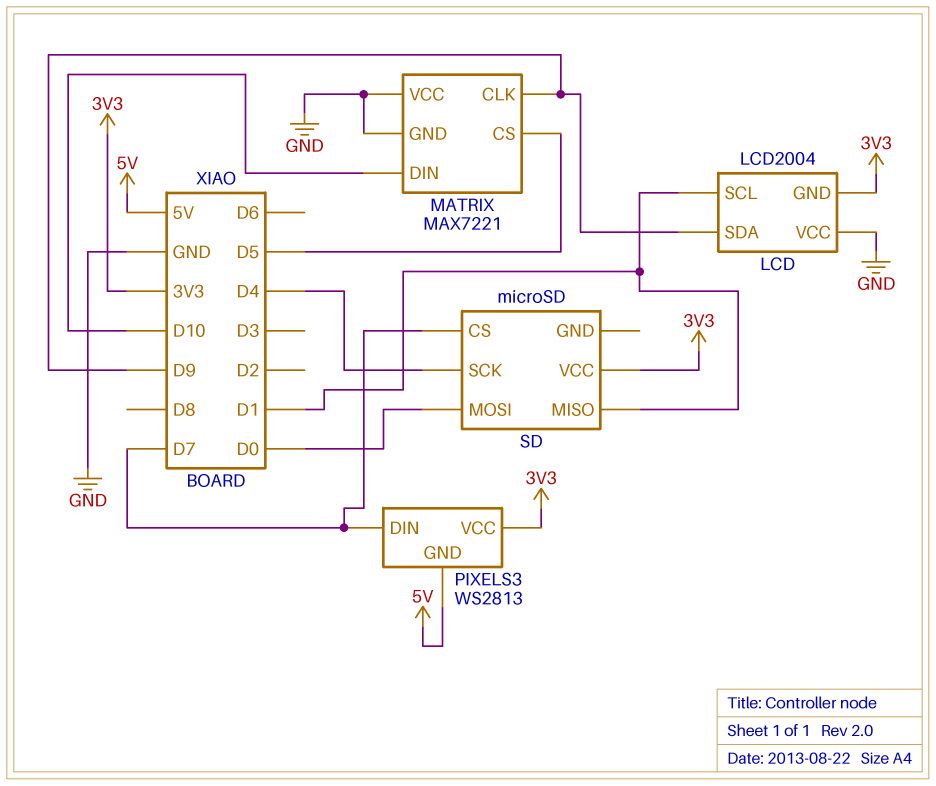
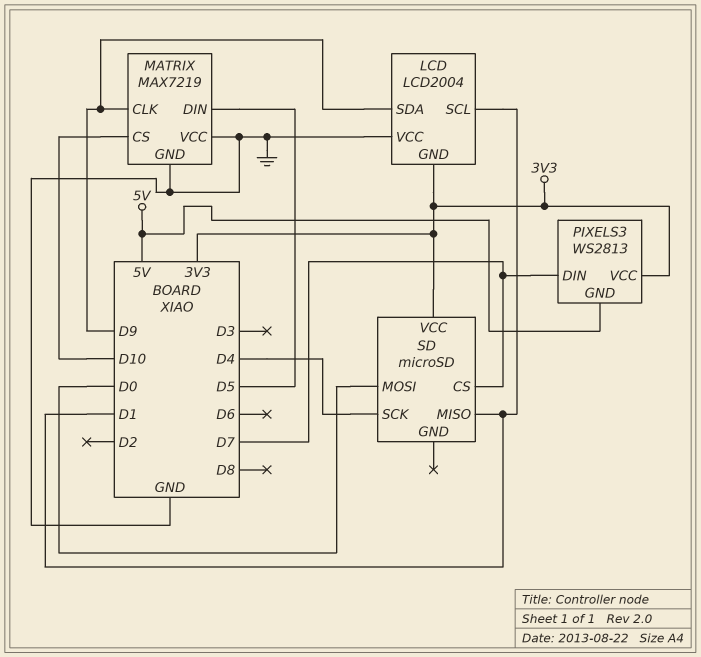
MATRIX: MAX7221 -> MAX7219
MATRIX pin CS: D5 -> D10
MATRIX pin DIN: D10 -> D5

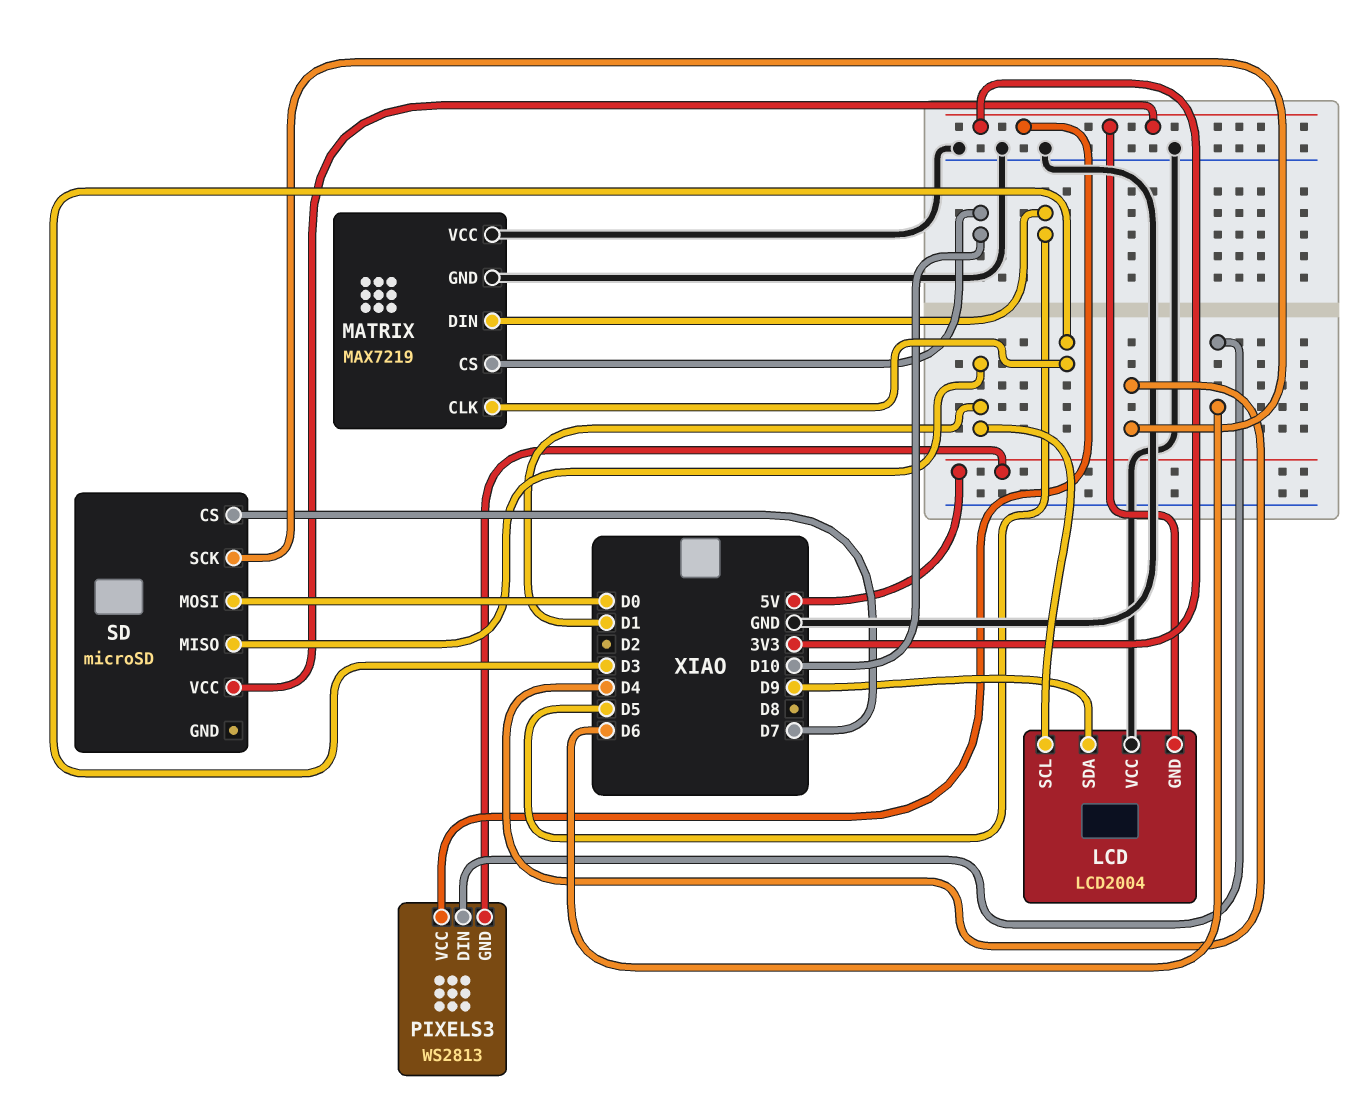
MATRIX pin CLK: D9 -> D3
PIXELS3 pin DIN: D7 -> D6

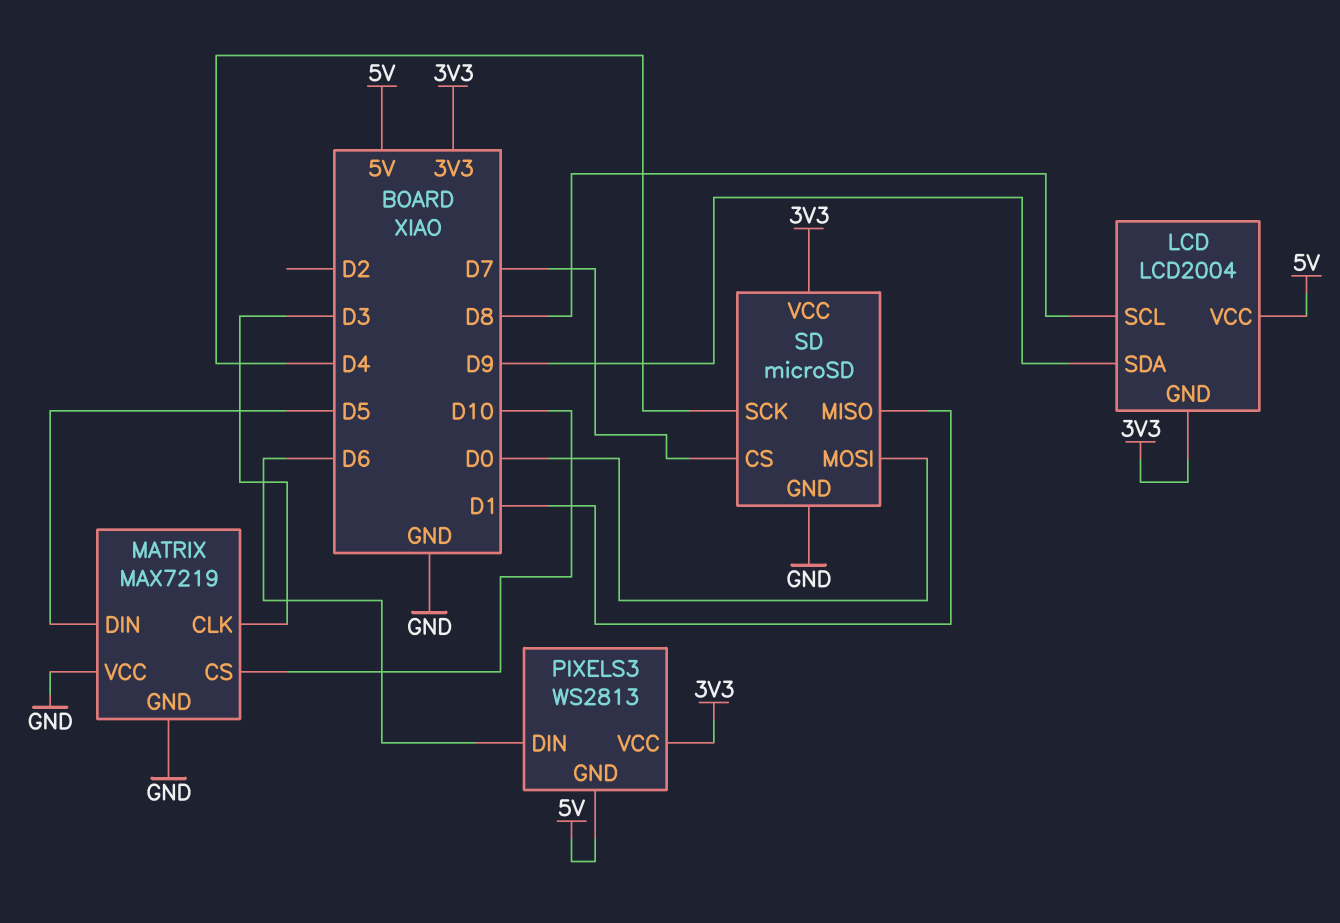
LCD pin SCL: D1 -> D8
LCD pin VCC: GND -> 5V
SD pin GND: none -> GND

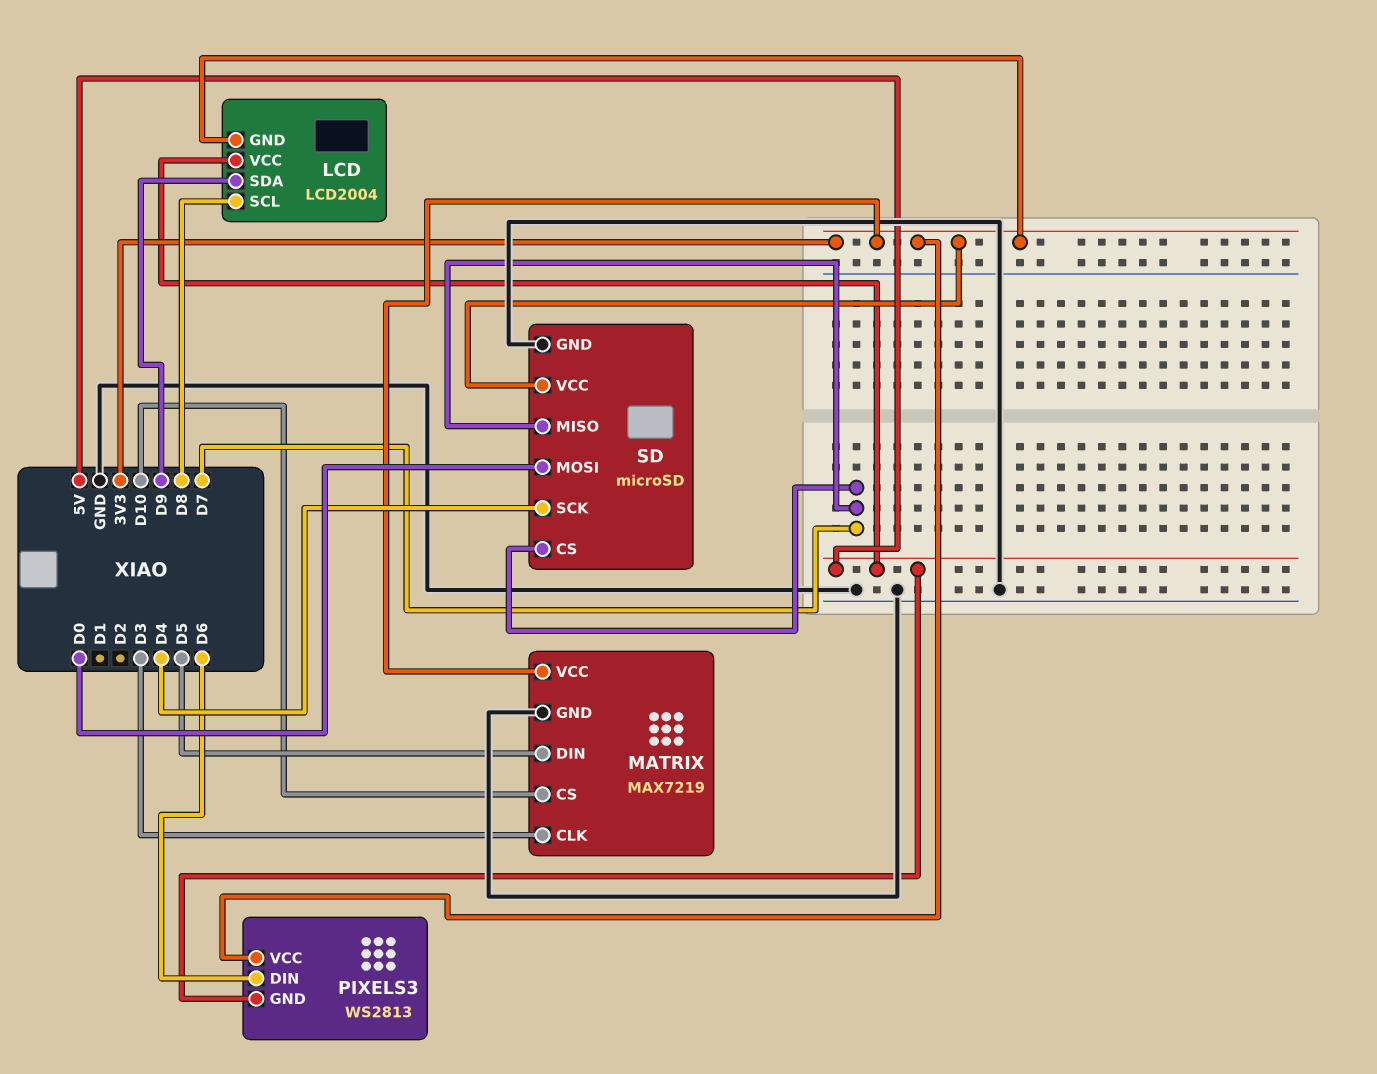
MATRIX pin VCC: GND -> 3V3
SD pin MISO: D1 -> D7

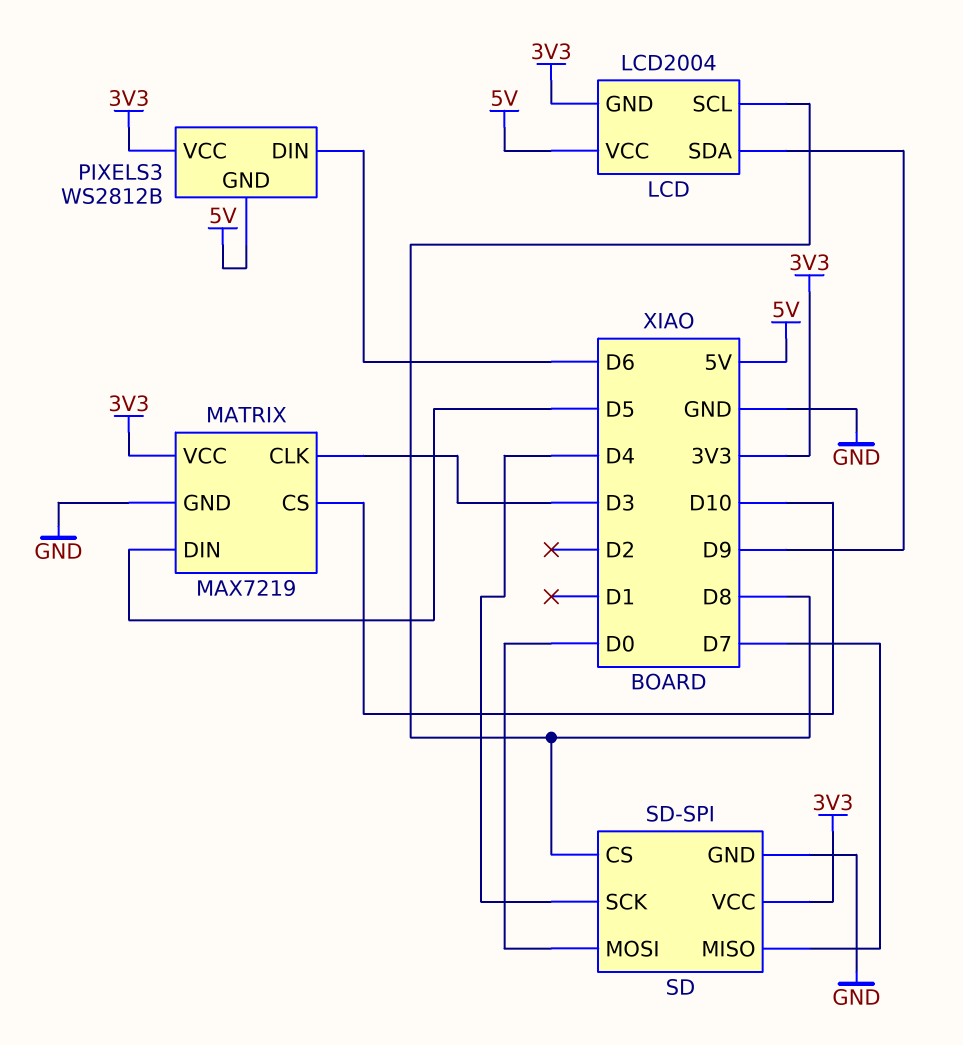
PIXELS3: WS2813 -> WS2812B
SD: microSD -> SD-SPI
SD pin CS: D7 -> D8

